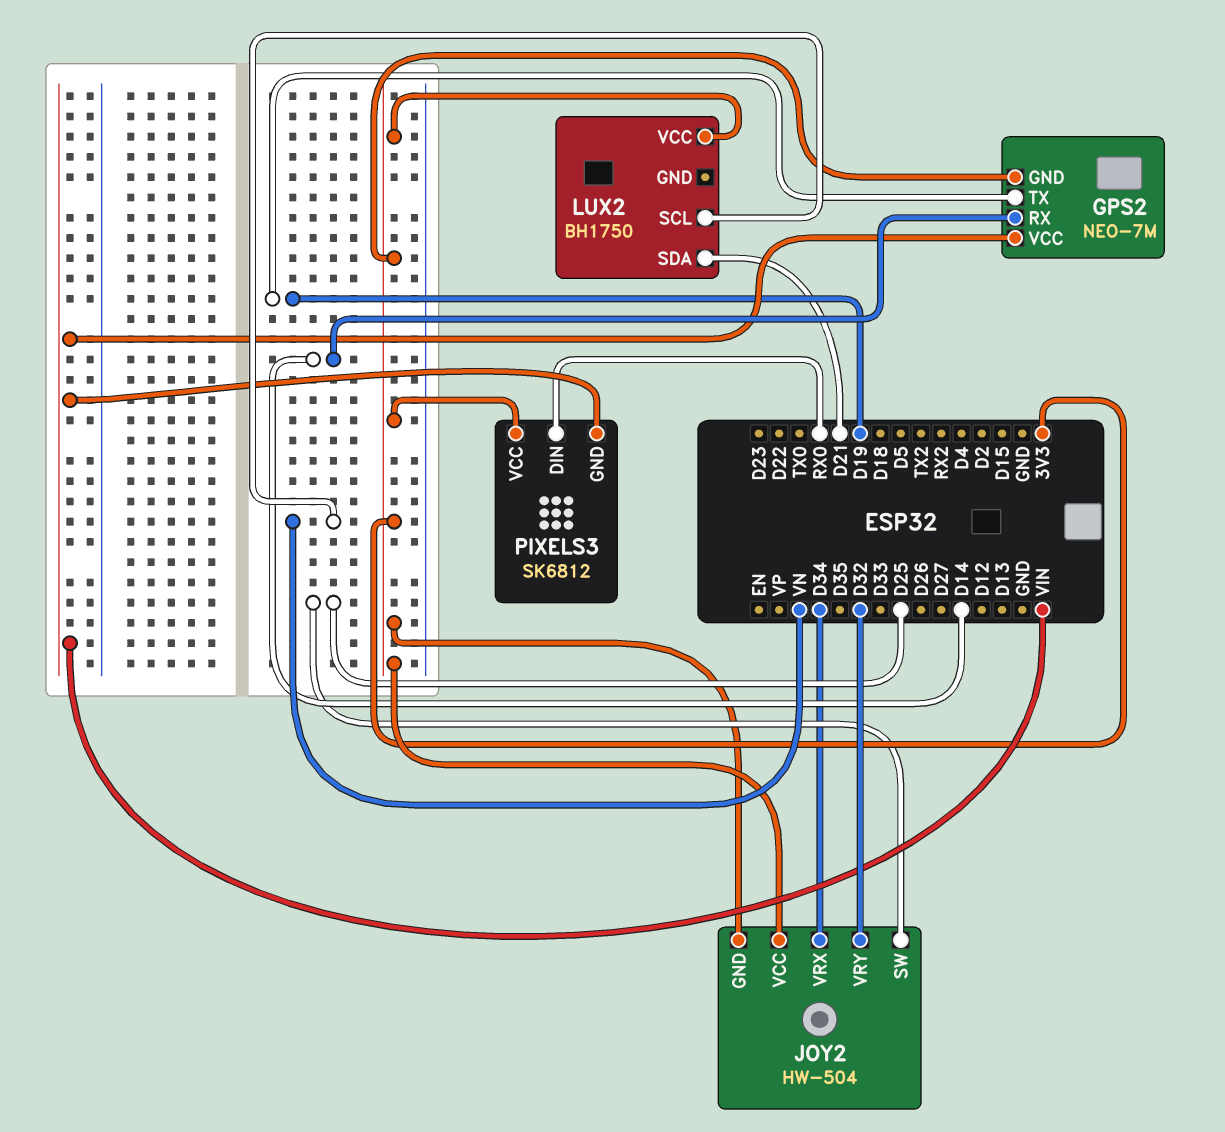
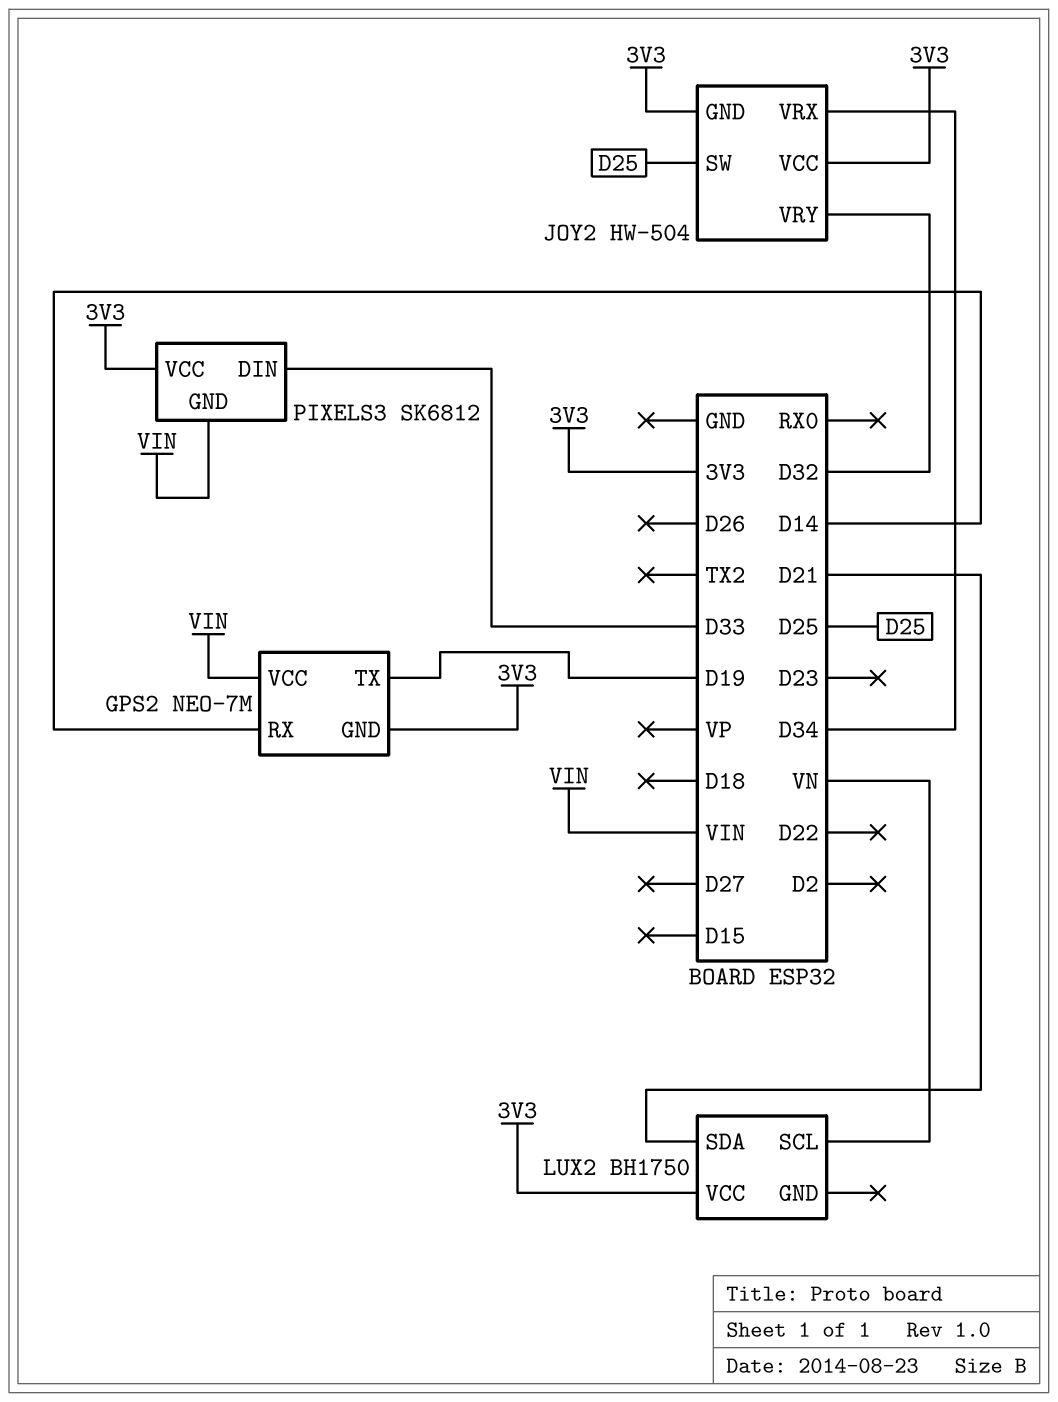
PIXELS3 pin DIN: RX0 -> D33

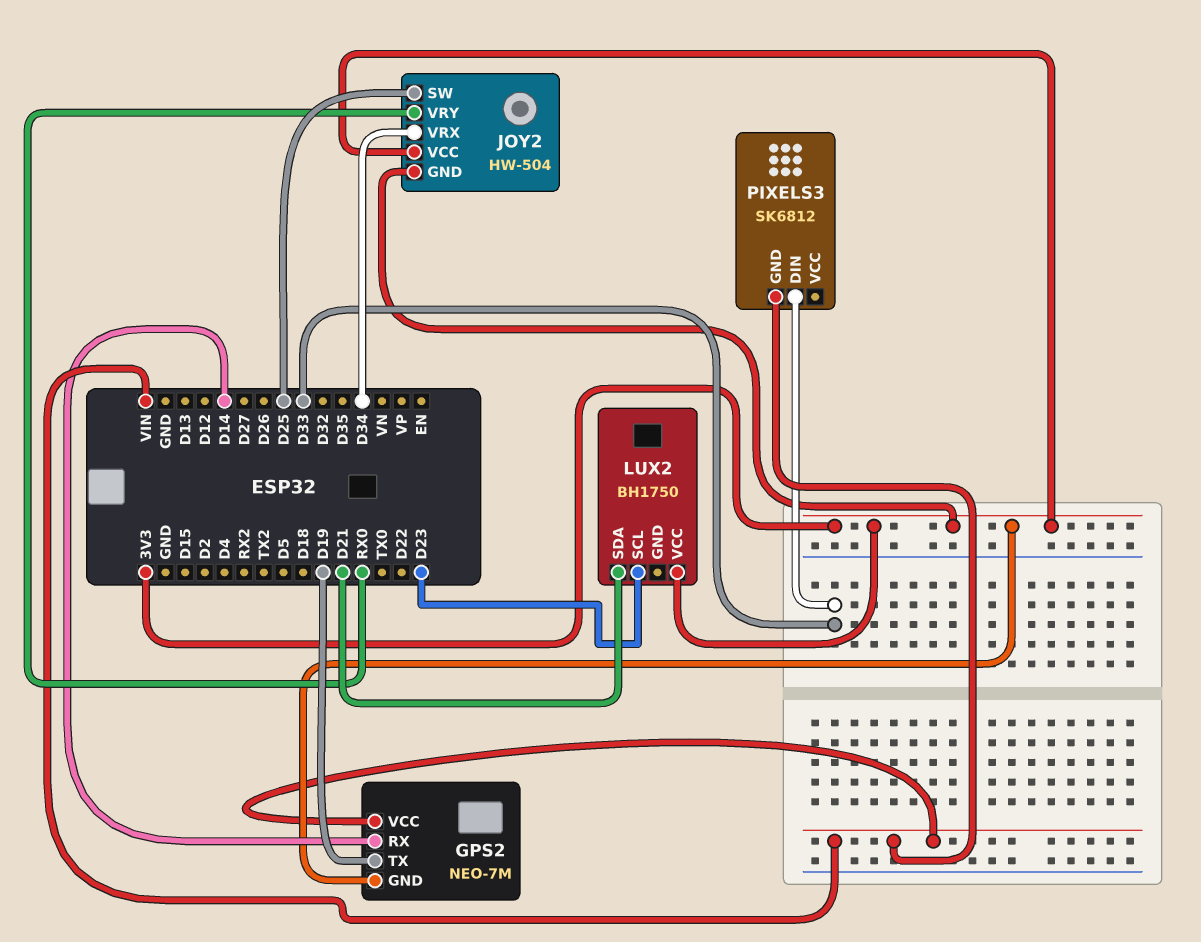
JOY2 pin VRY: D32 -> RX0
LUX2 pin SCL: VN -> D23
PIXELS3 pin VCC: 3V3 -> none

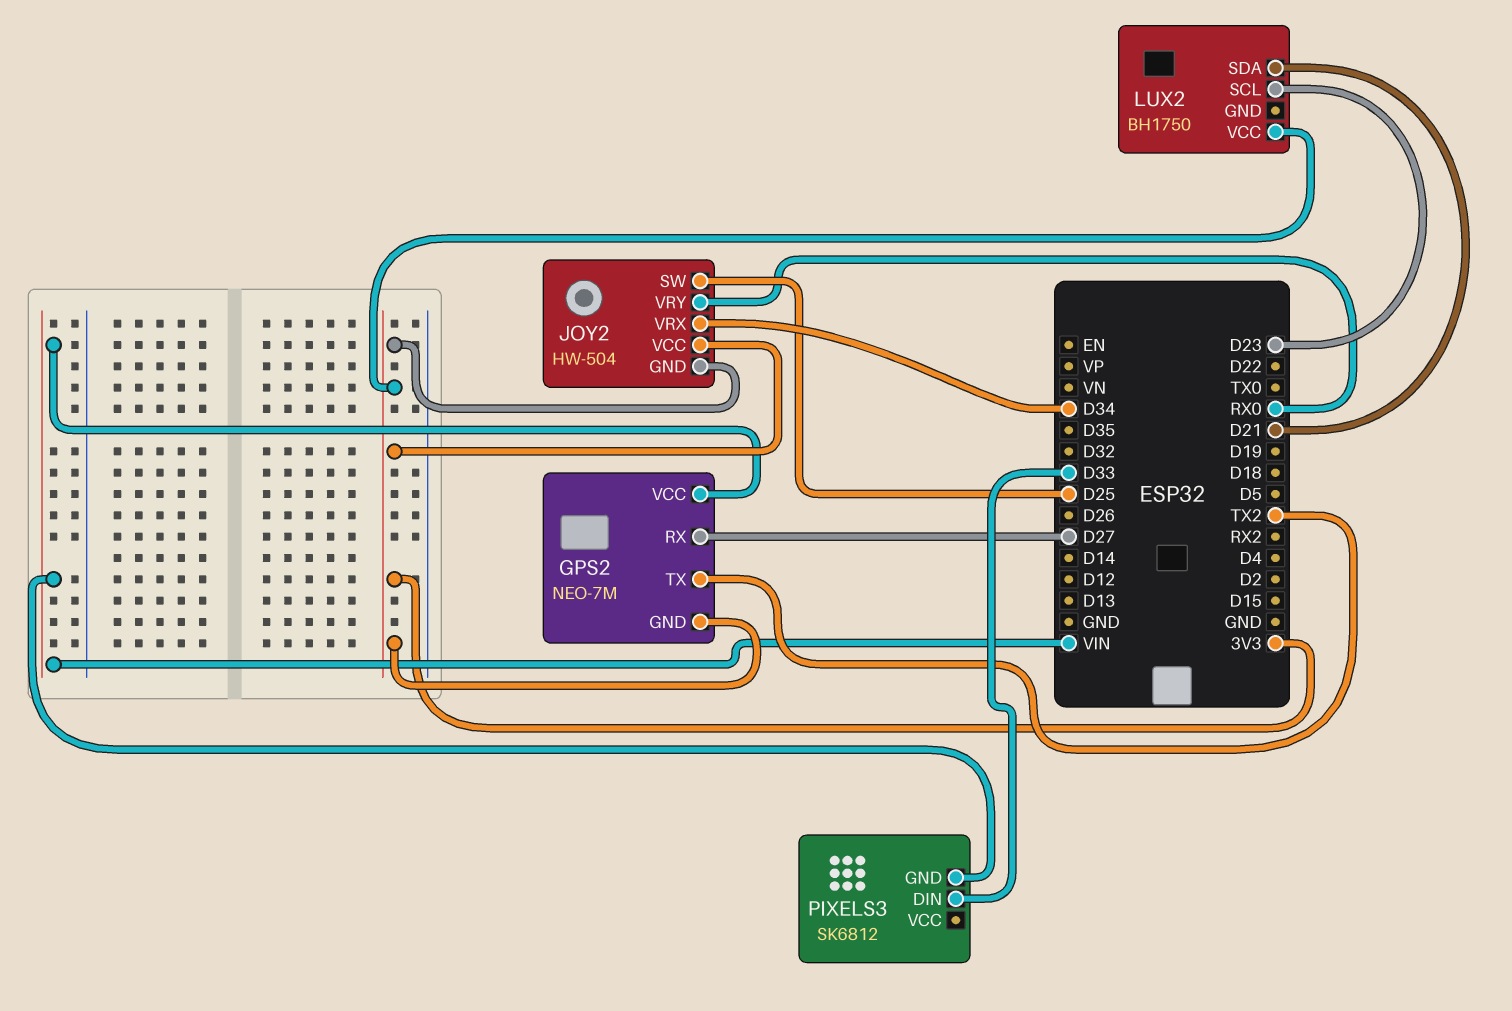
GPS2 pin RX: D14 -> D27
GPS2 pin TX: D19 -> TX2

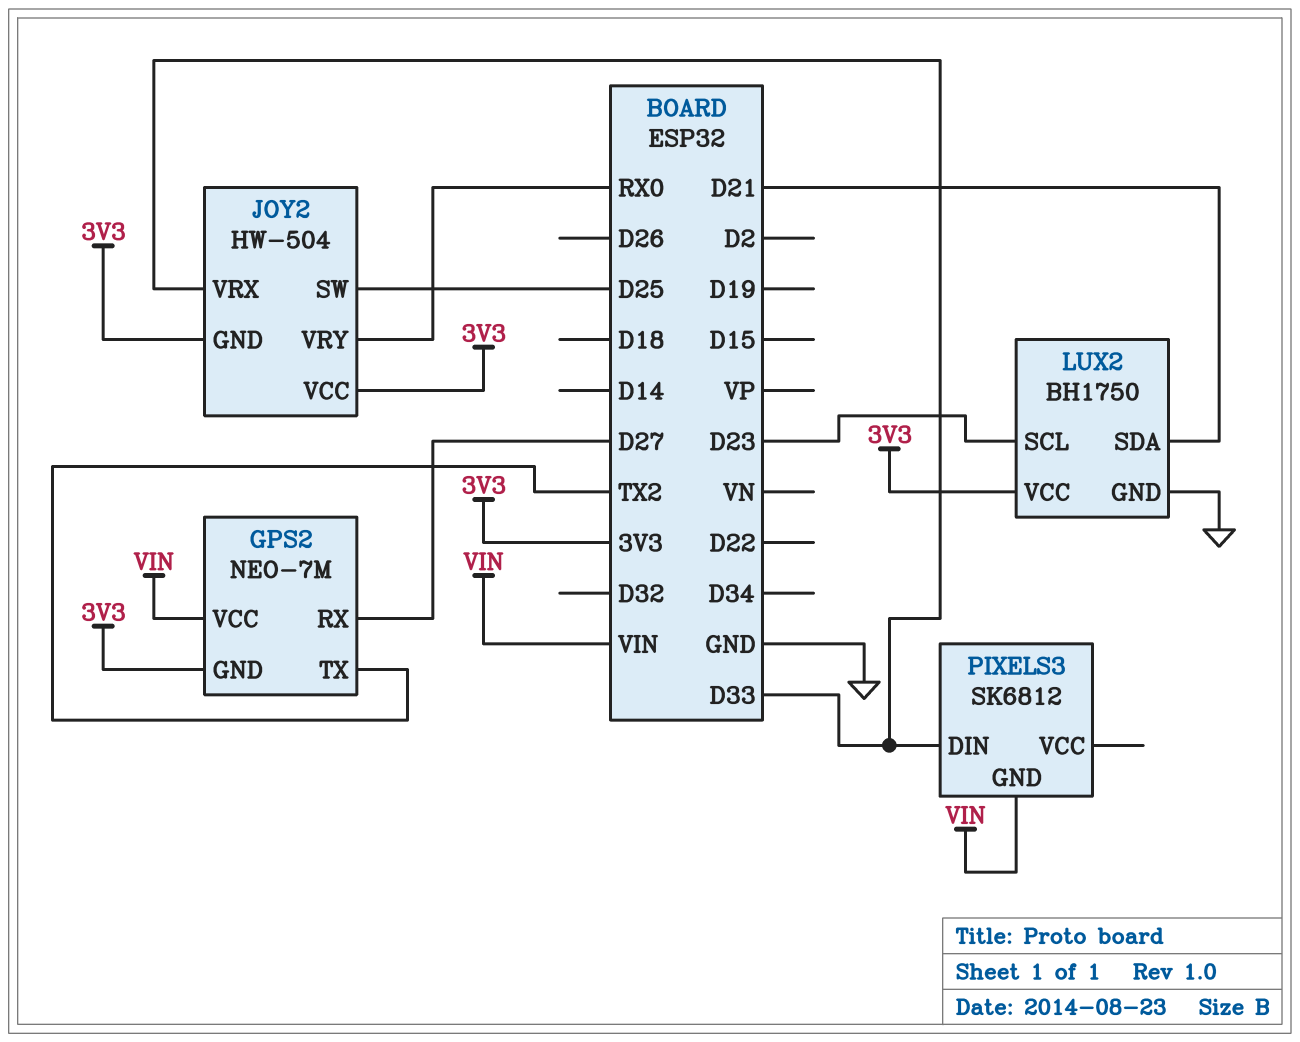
JOY2 pin VRX: D34 -> D33
LUX2 pin GND: none -> GND

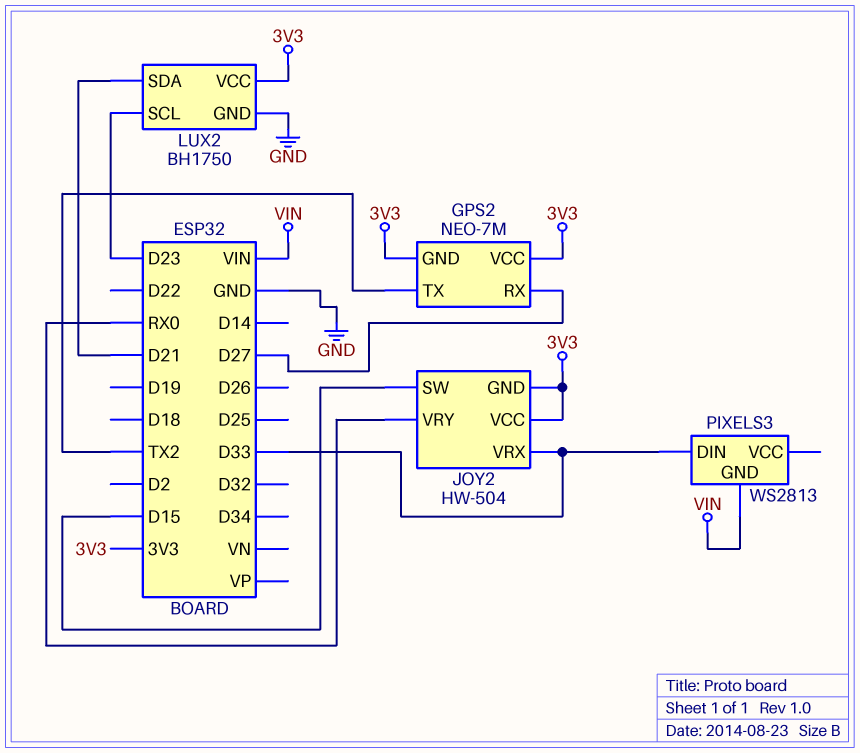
GPS2 pin VCC: VIN -> 3V3
JOY2 pin SW: D25 -> D15
PIXELS3: SK6812 -> WS2813

